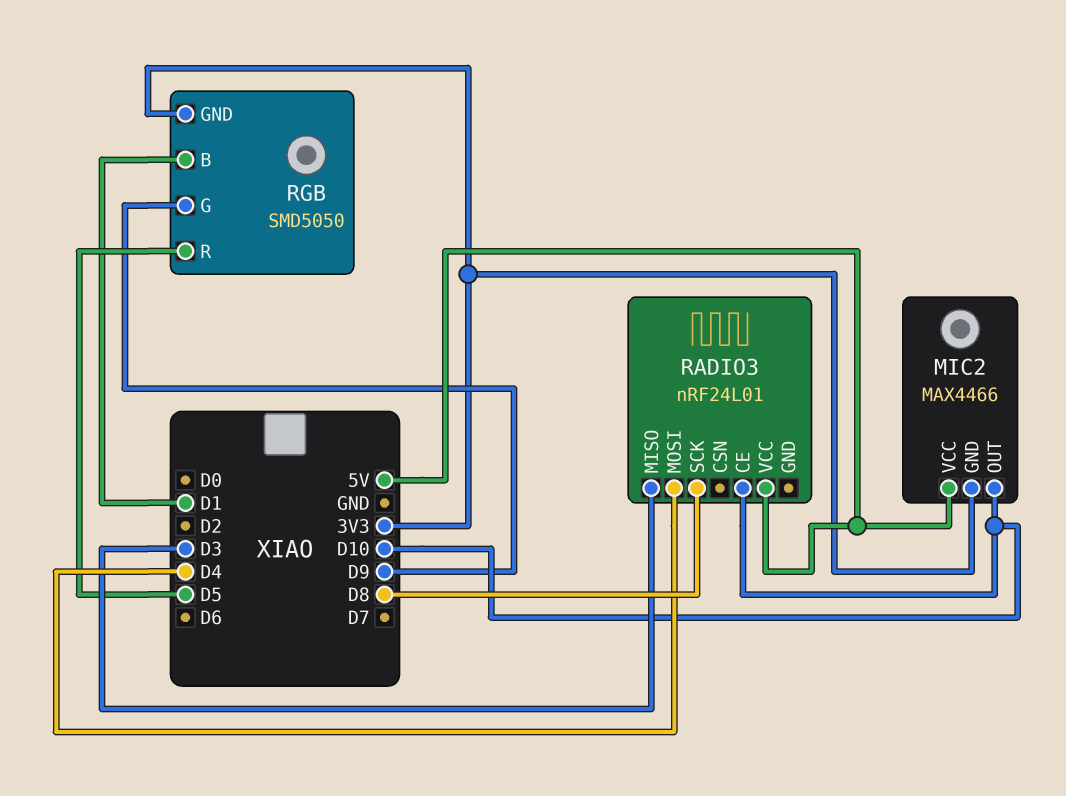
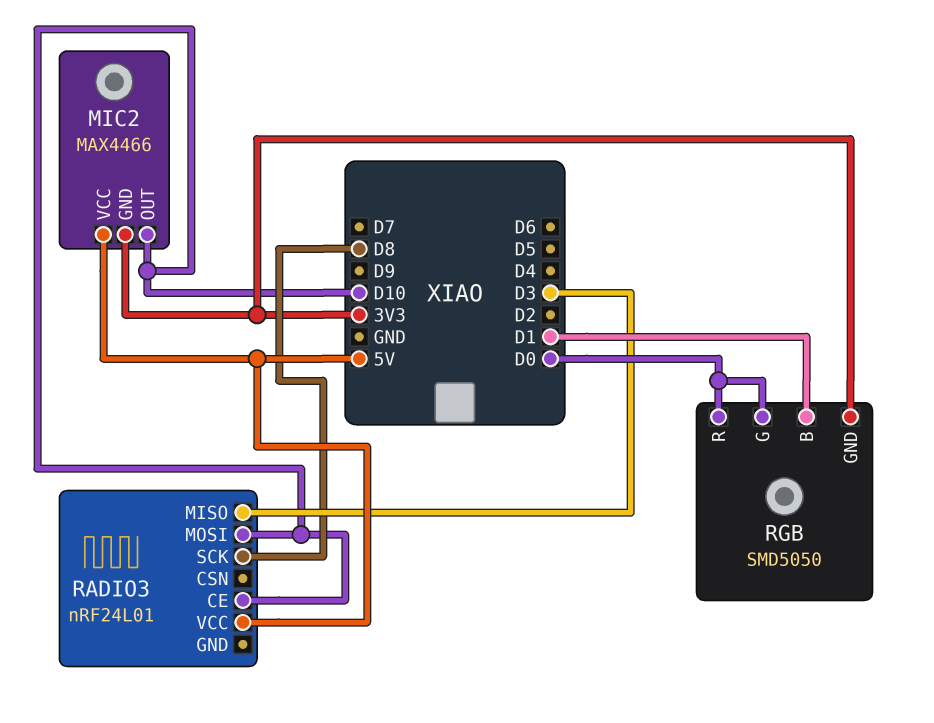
RADIO3 pin MOSI: D4 -> D10
RGB pin G: D9 -> D0
RGB pin R: D5 -> D0

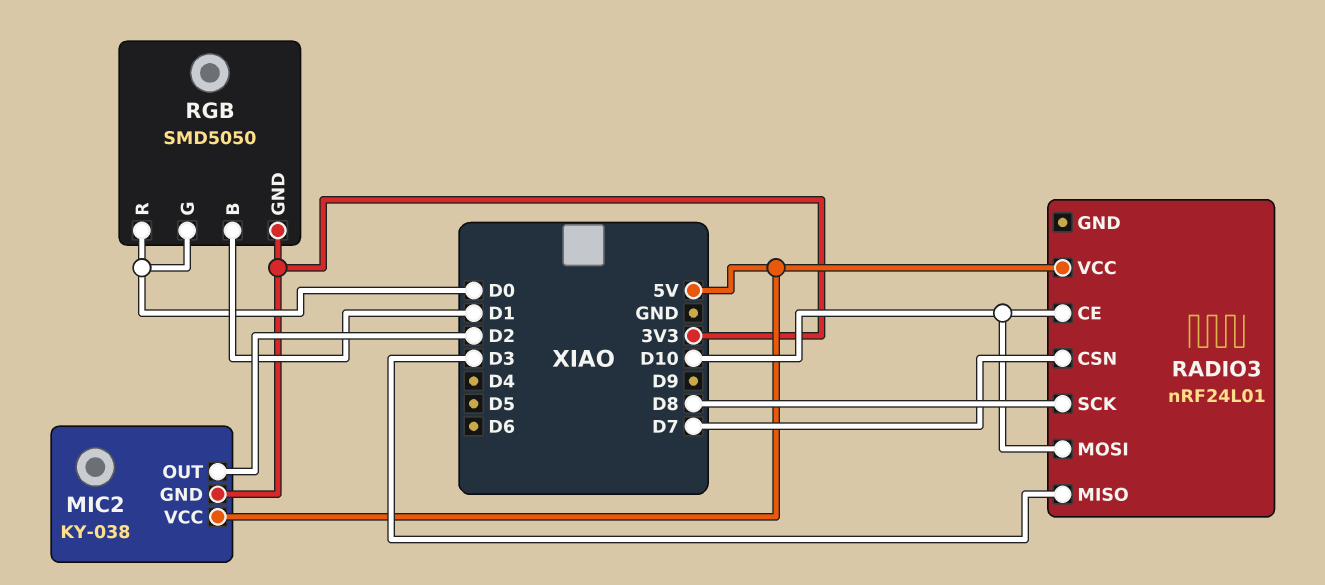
MIC2: MAX4466 -> KY-038
MIC2 pin OUT: D10 -> D2
RADIO3 pin CSN: none -> D7

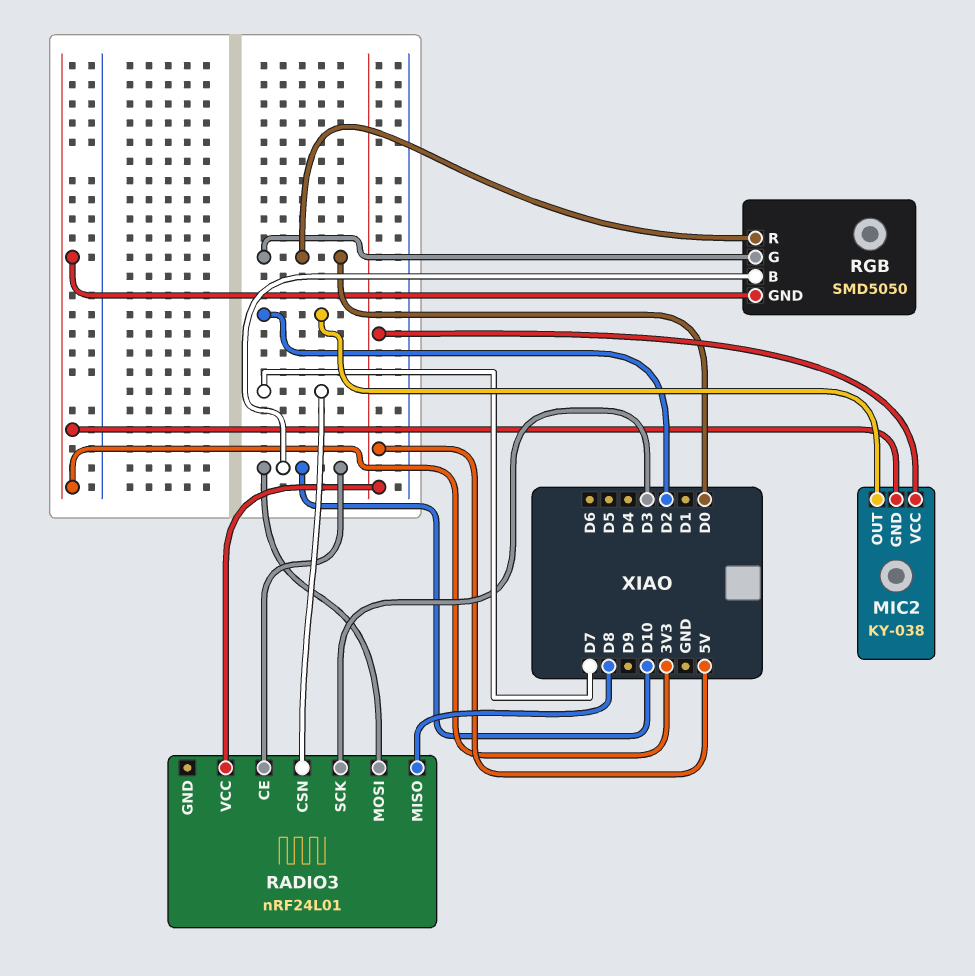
RADIO3 pin MISO: D3 -> D8
RADIO3 pin SCK: D8 -> D3
RGB pin B: D1 -> D10

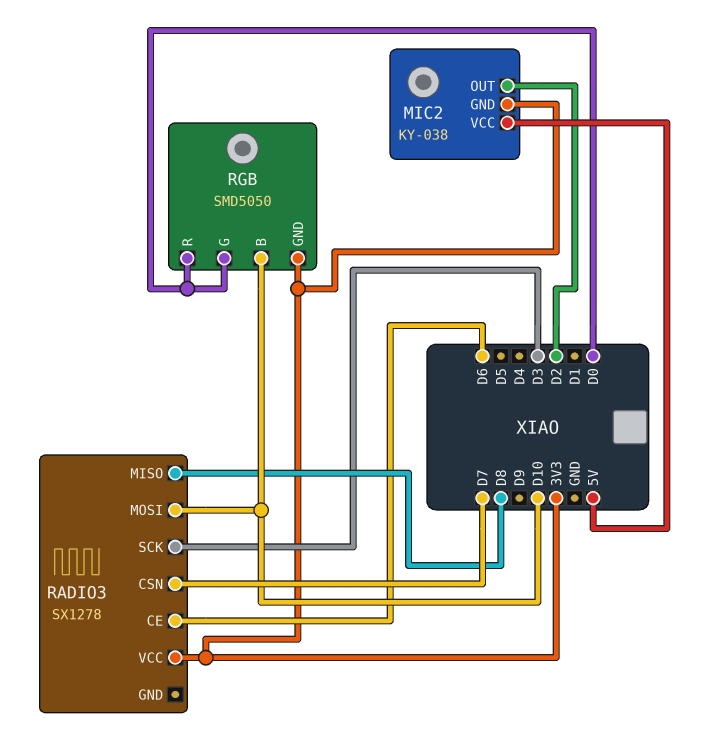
RADIO3: nRF24L01 -> SX1278
RADIO3 pin CE: D10 -> D6
RADIO3 pin VCC: 5V -> 3V3

